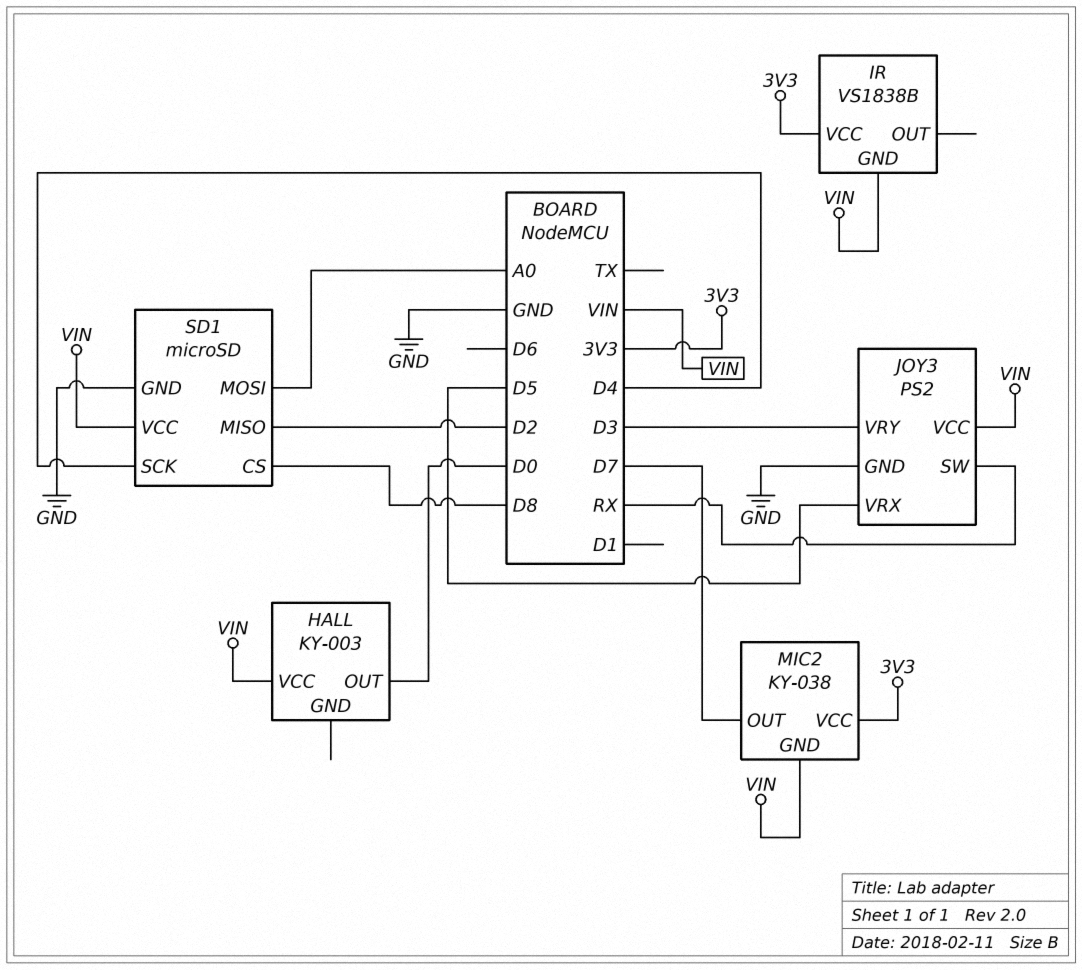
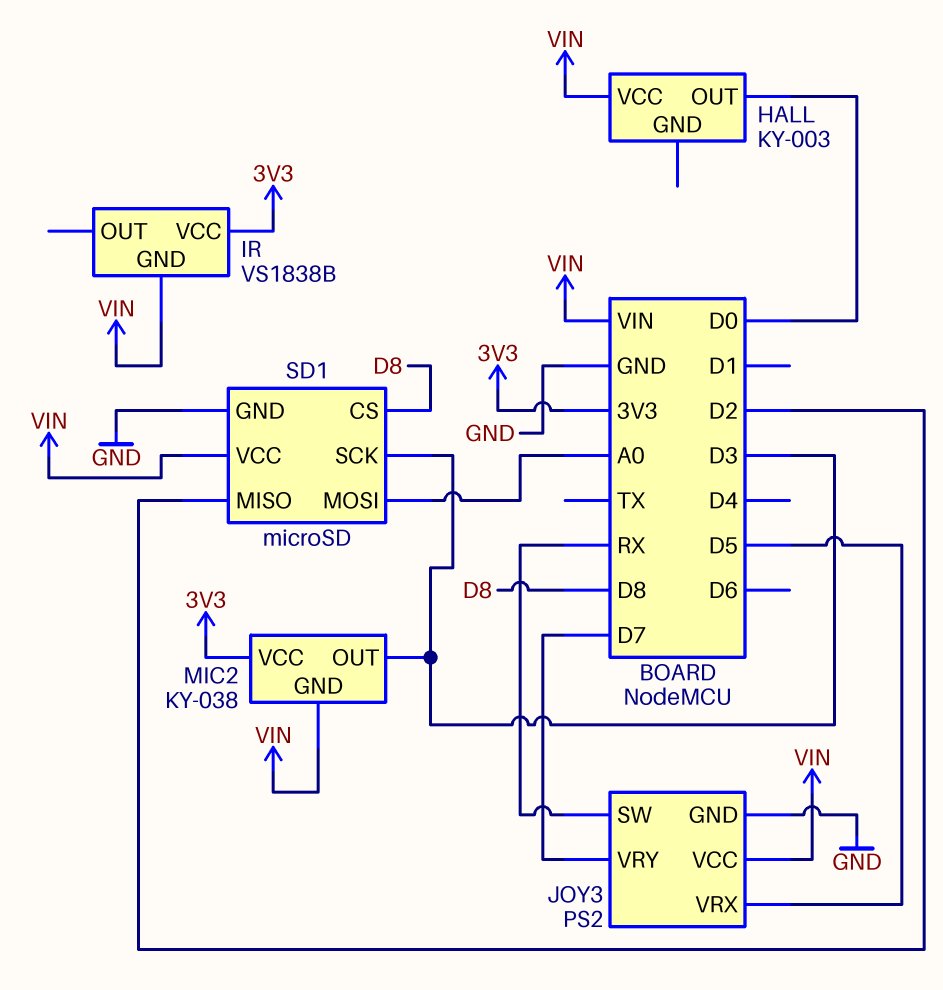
JOY3 pin VRY: D3 -> D7
MIC2 pin OUT: D7 -> D3
SD1 pin SCK: D4 -> D3

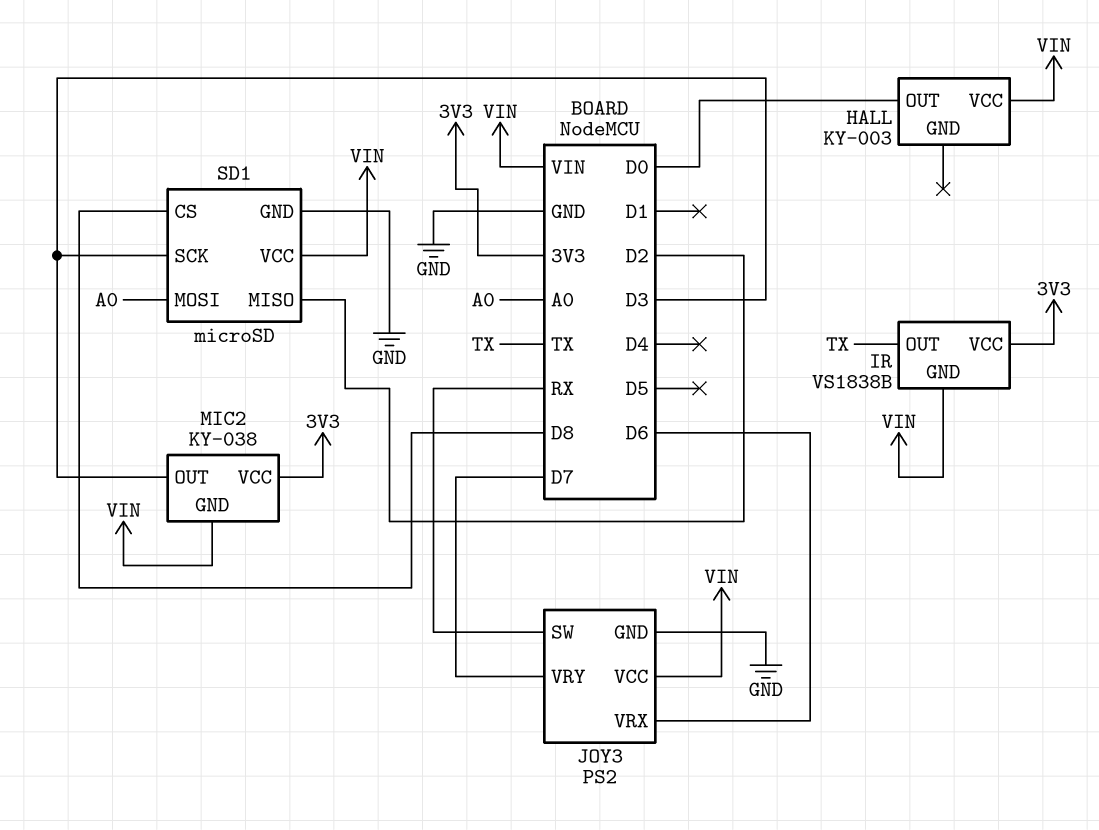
IR pin OUT: none -> TX
JOY3 pin VRX: D5 -> D6

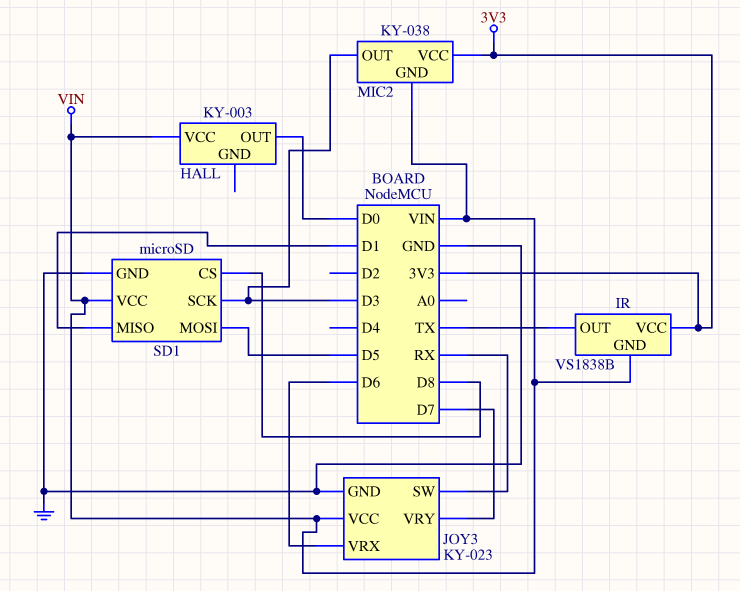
JOY3: PS2 -> KY-023
SD1 pin MISO: D2 -> D1
SD1 pin MOSI: A0 -> D5

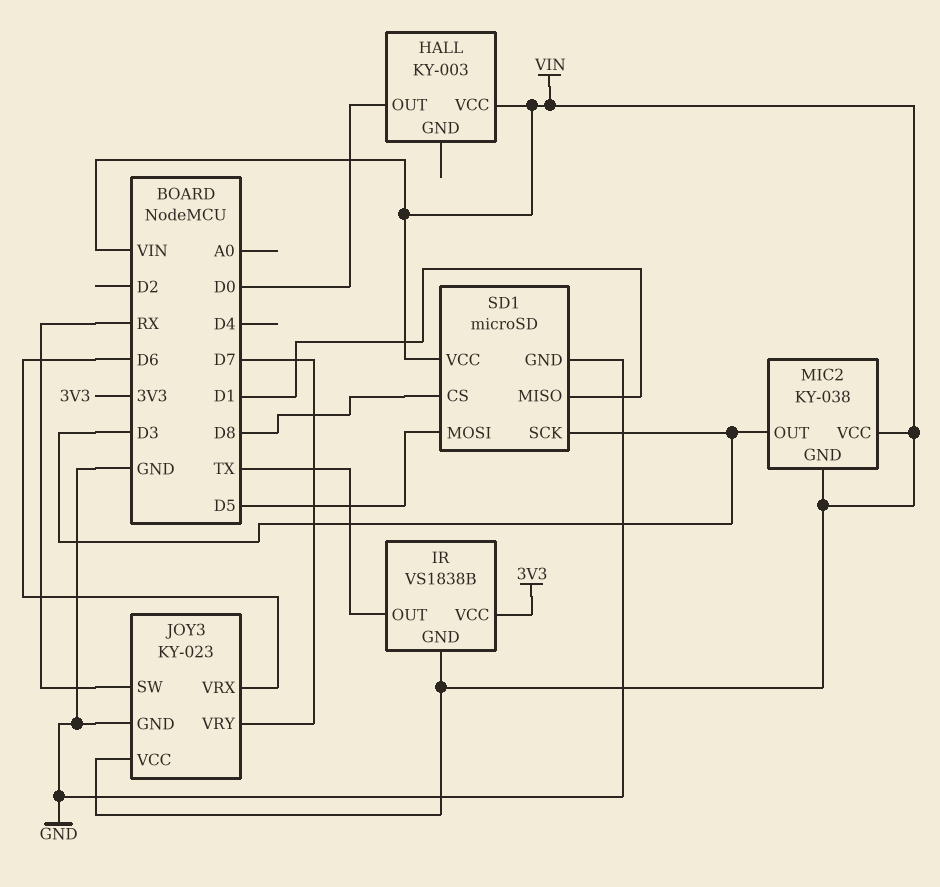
MIC2 pin VCC: 3V3 -> VIN

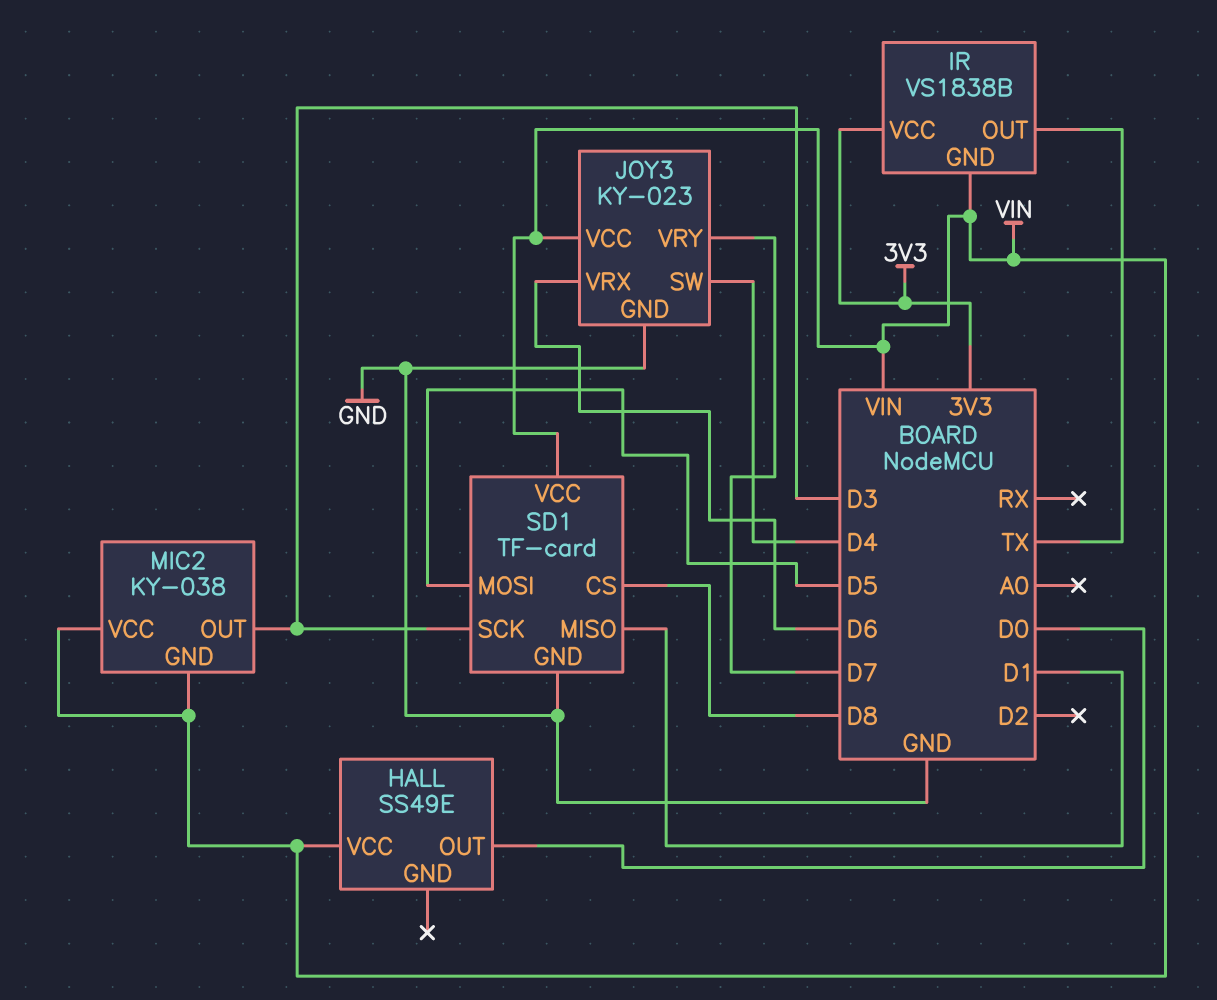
HALL: KY-003 -> SS49E
JOY3 pin SW: RX -> D4
SD1: microSD -> TF-card

